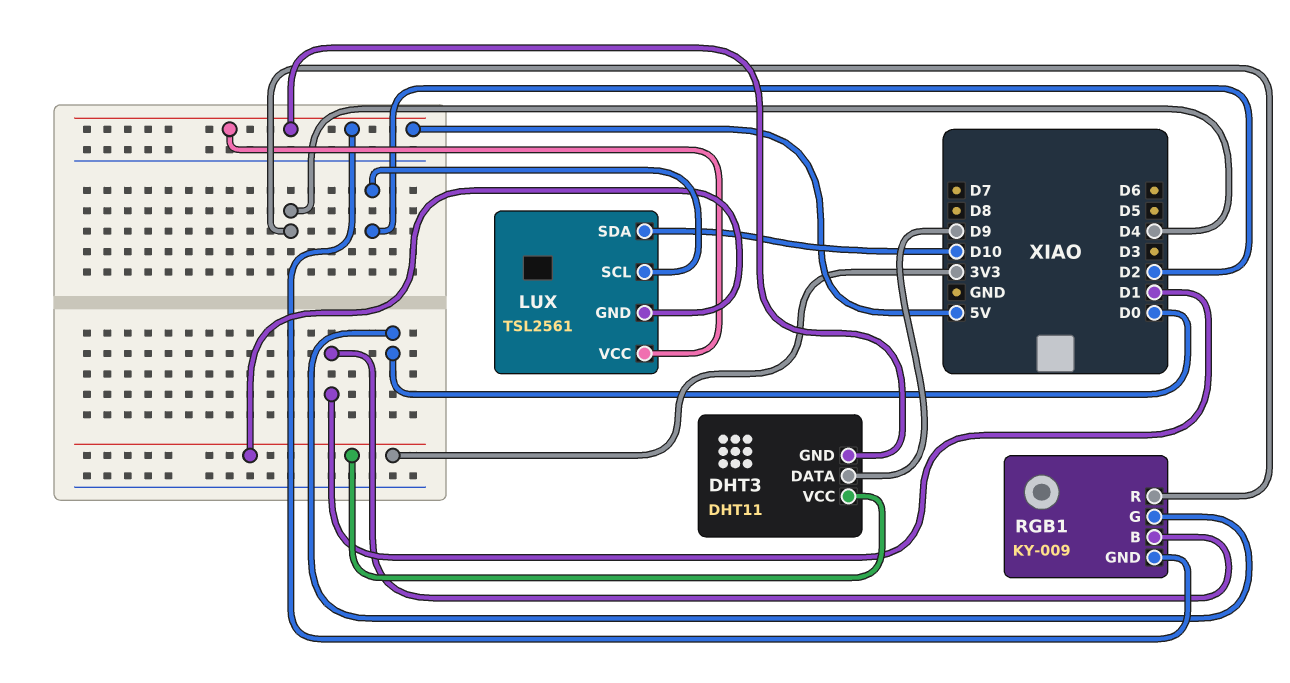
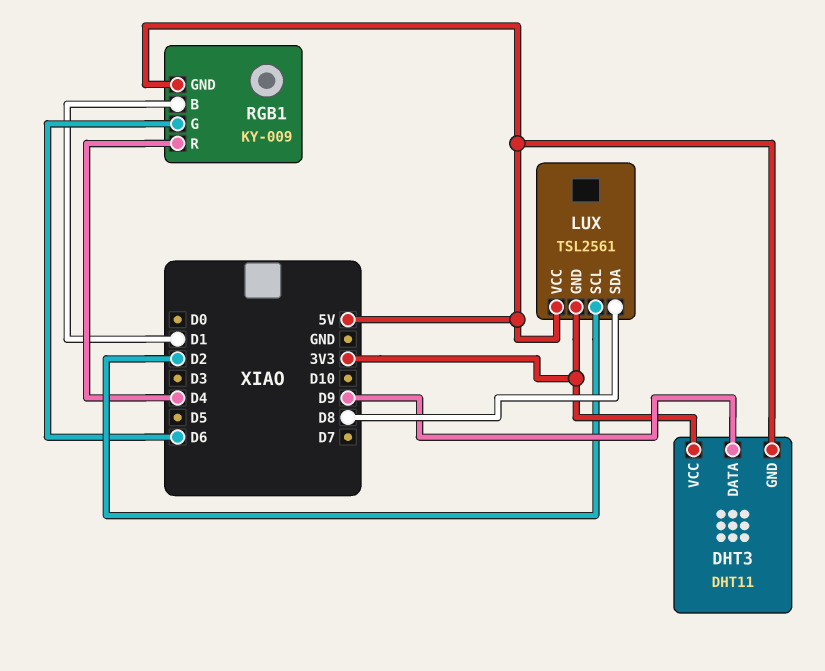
LUX pin SDA: D10 -> D8
RGB1 pin G: D0 -> D6

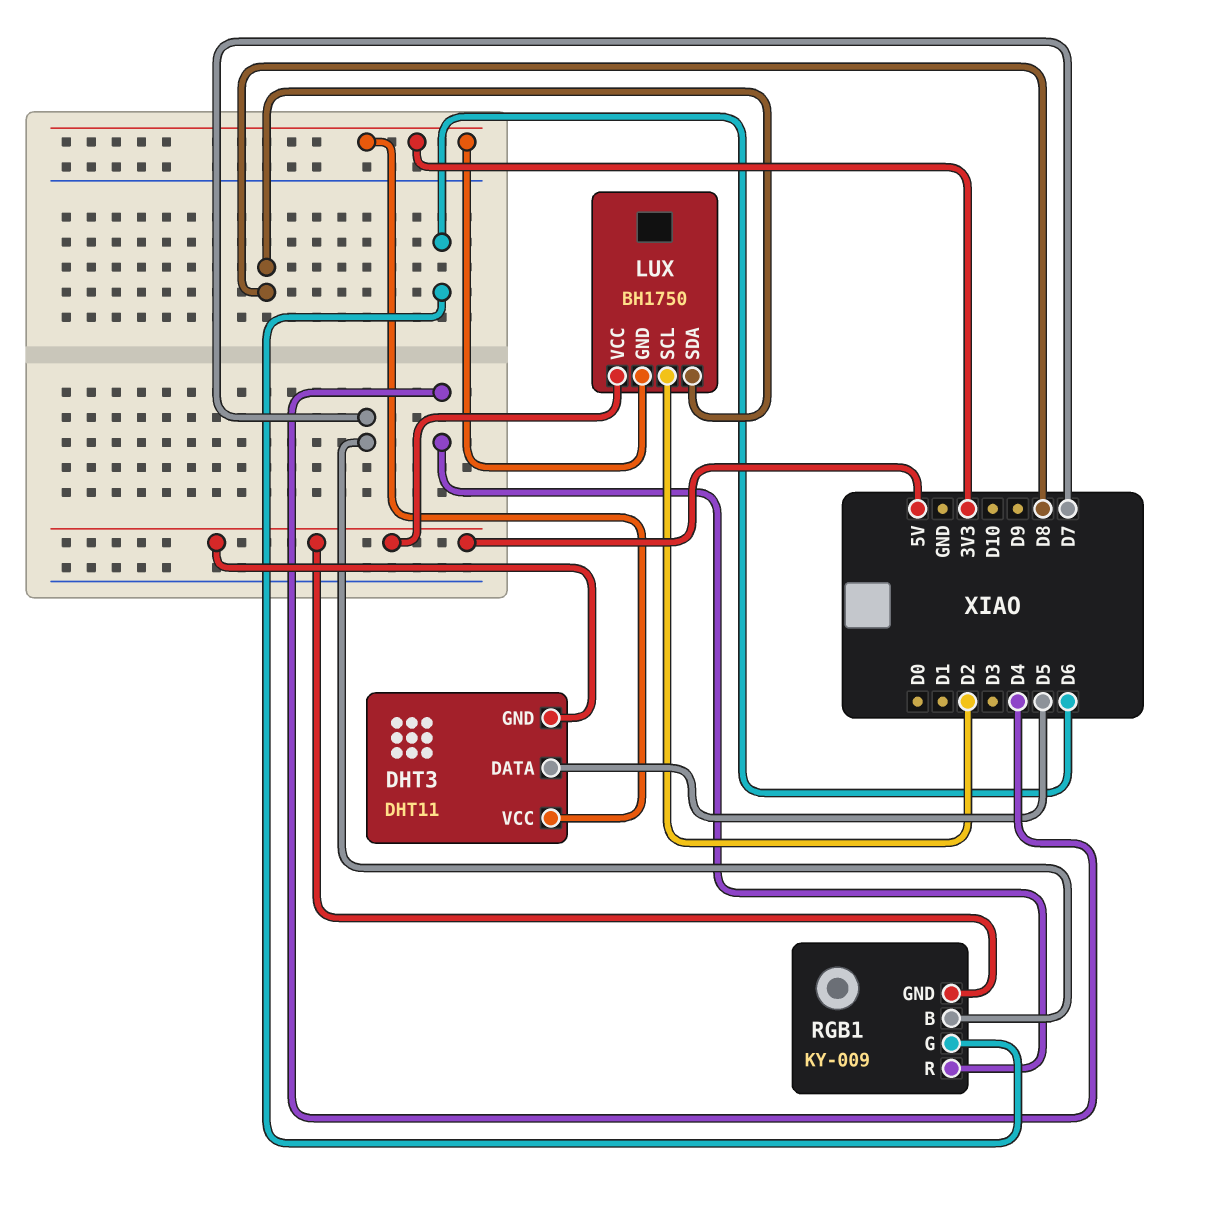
DHT3 pin DATA: D9 -> D5
LUX: TSL2561 -> BH1750
RGB1 pin B: D1 -> D7

